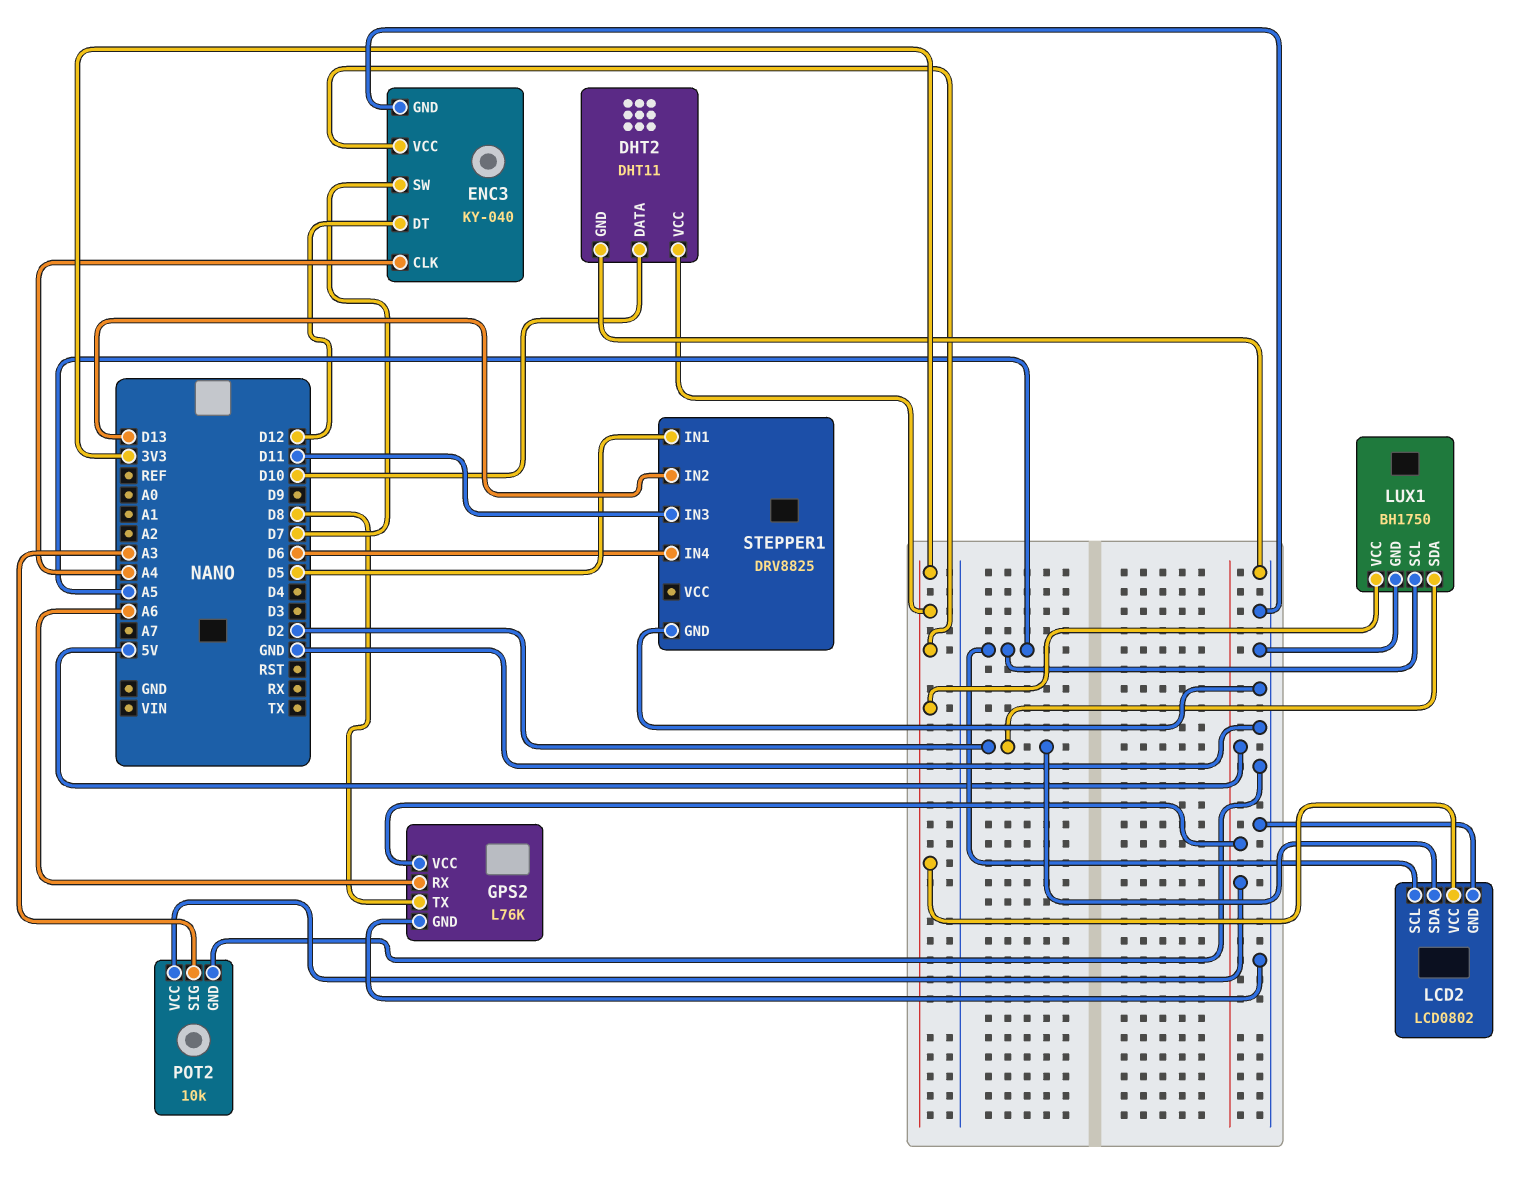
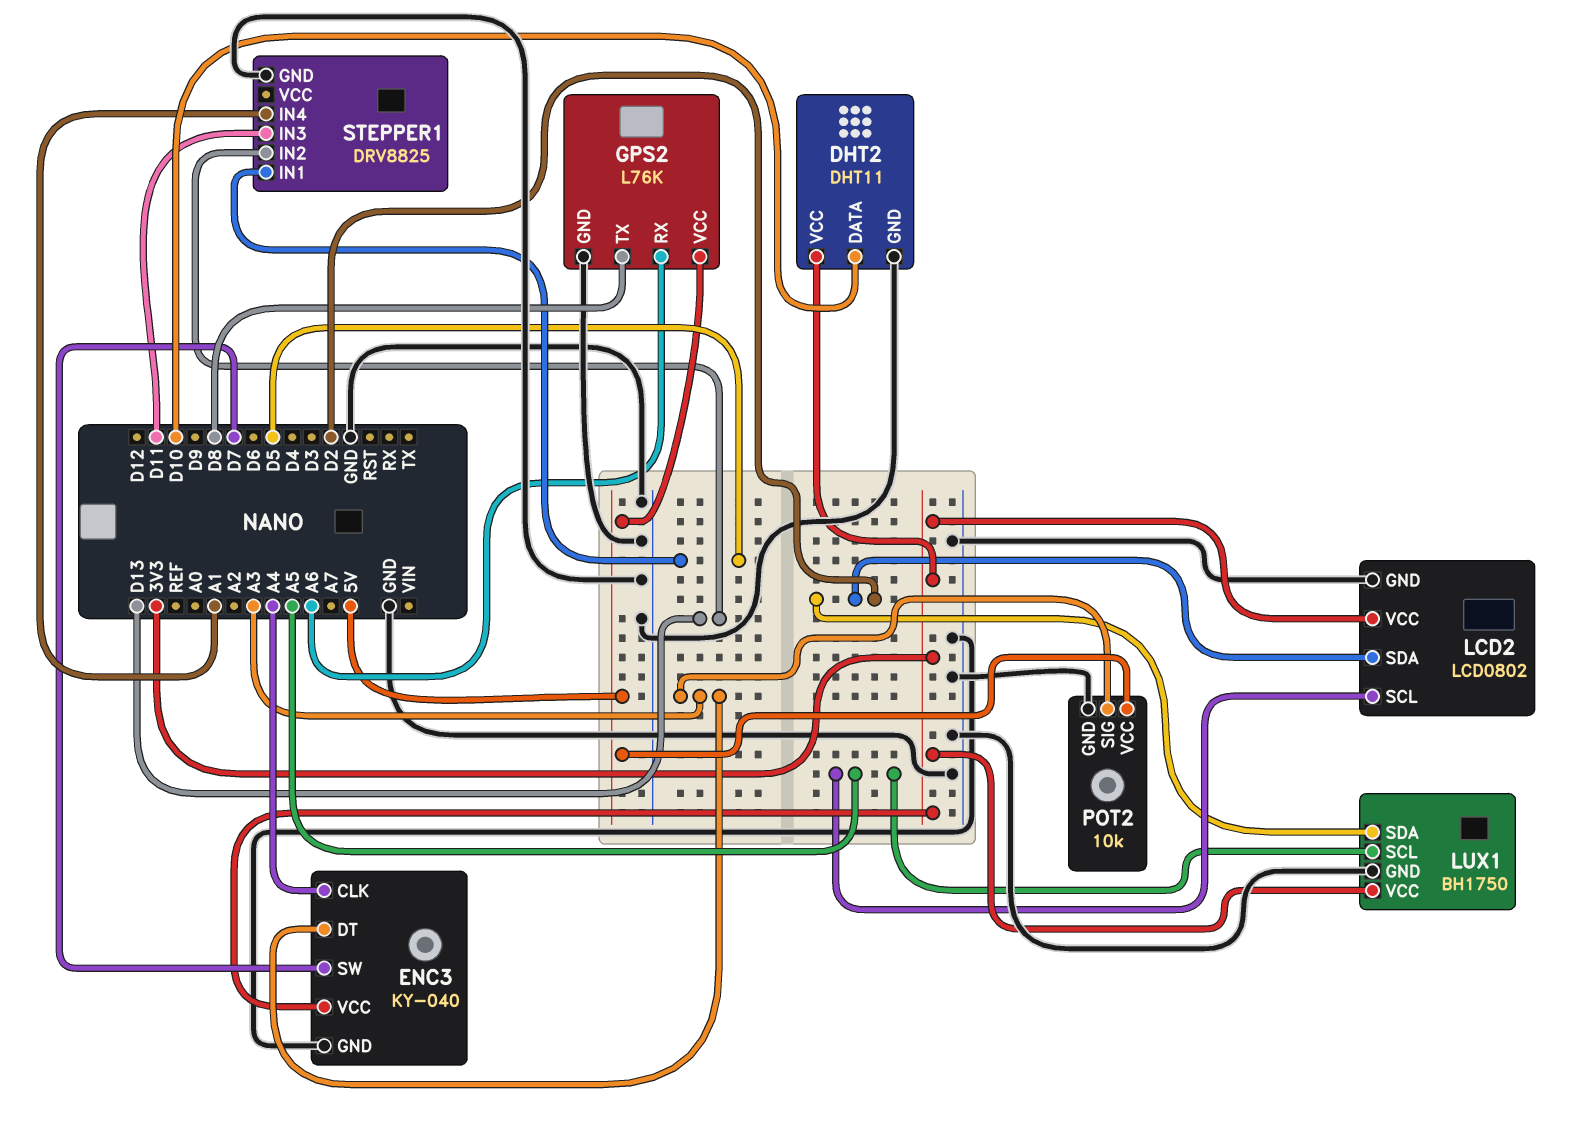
ENC3 pin DT: D12 -> A3
STEPPER1 pin IN4: D6 -> A1

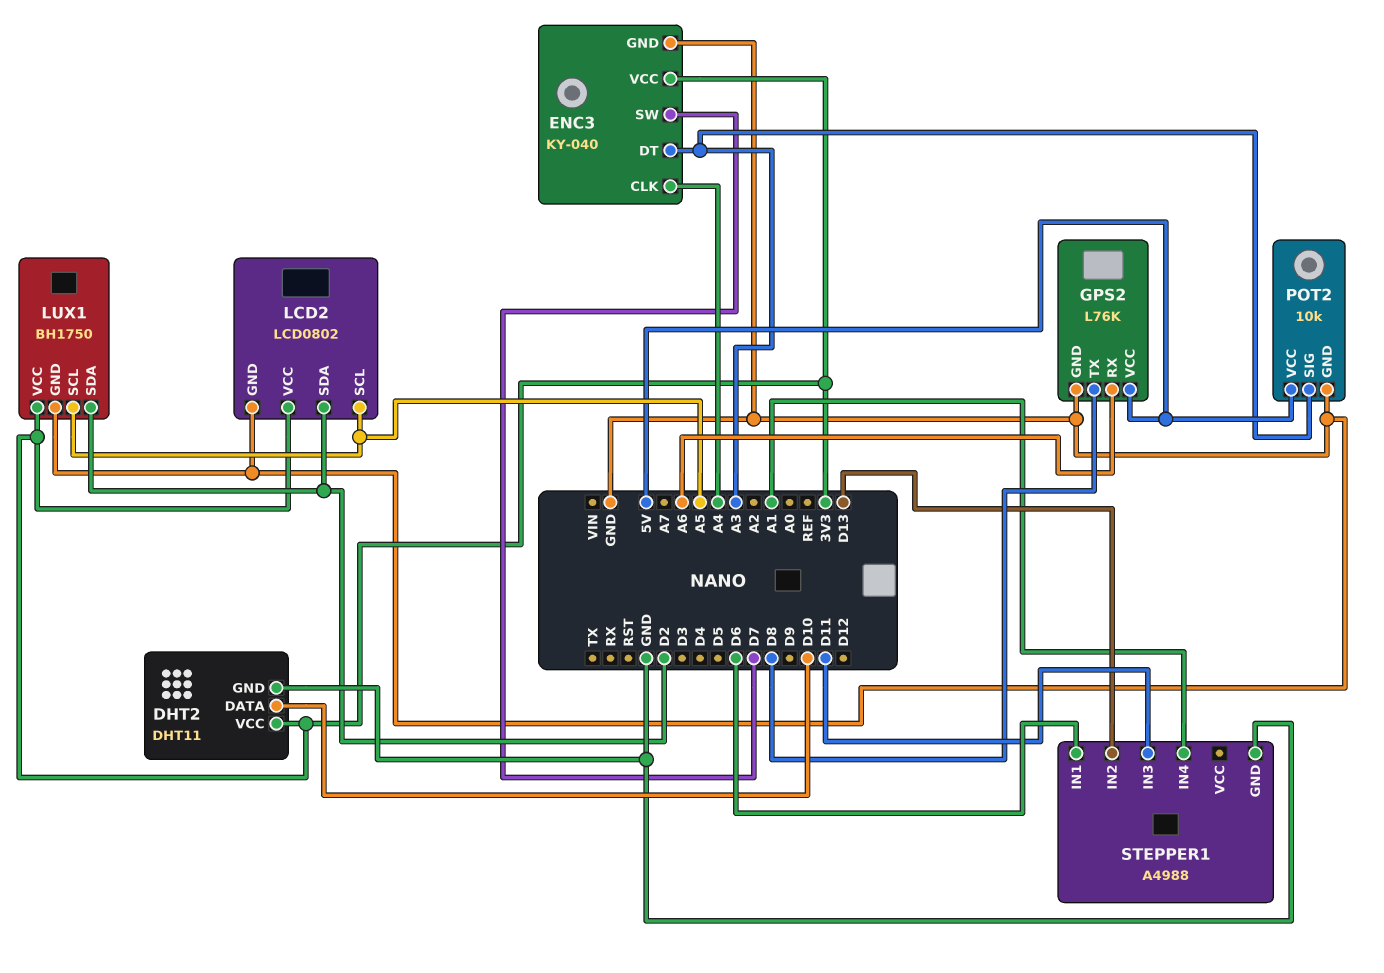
STEPPER1: DRV8825 -> A4988
STEPPER1 pin IN1: D5 -> D6

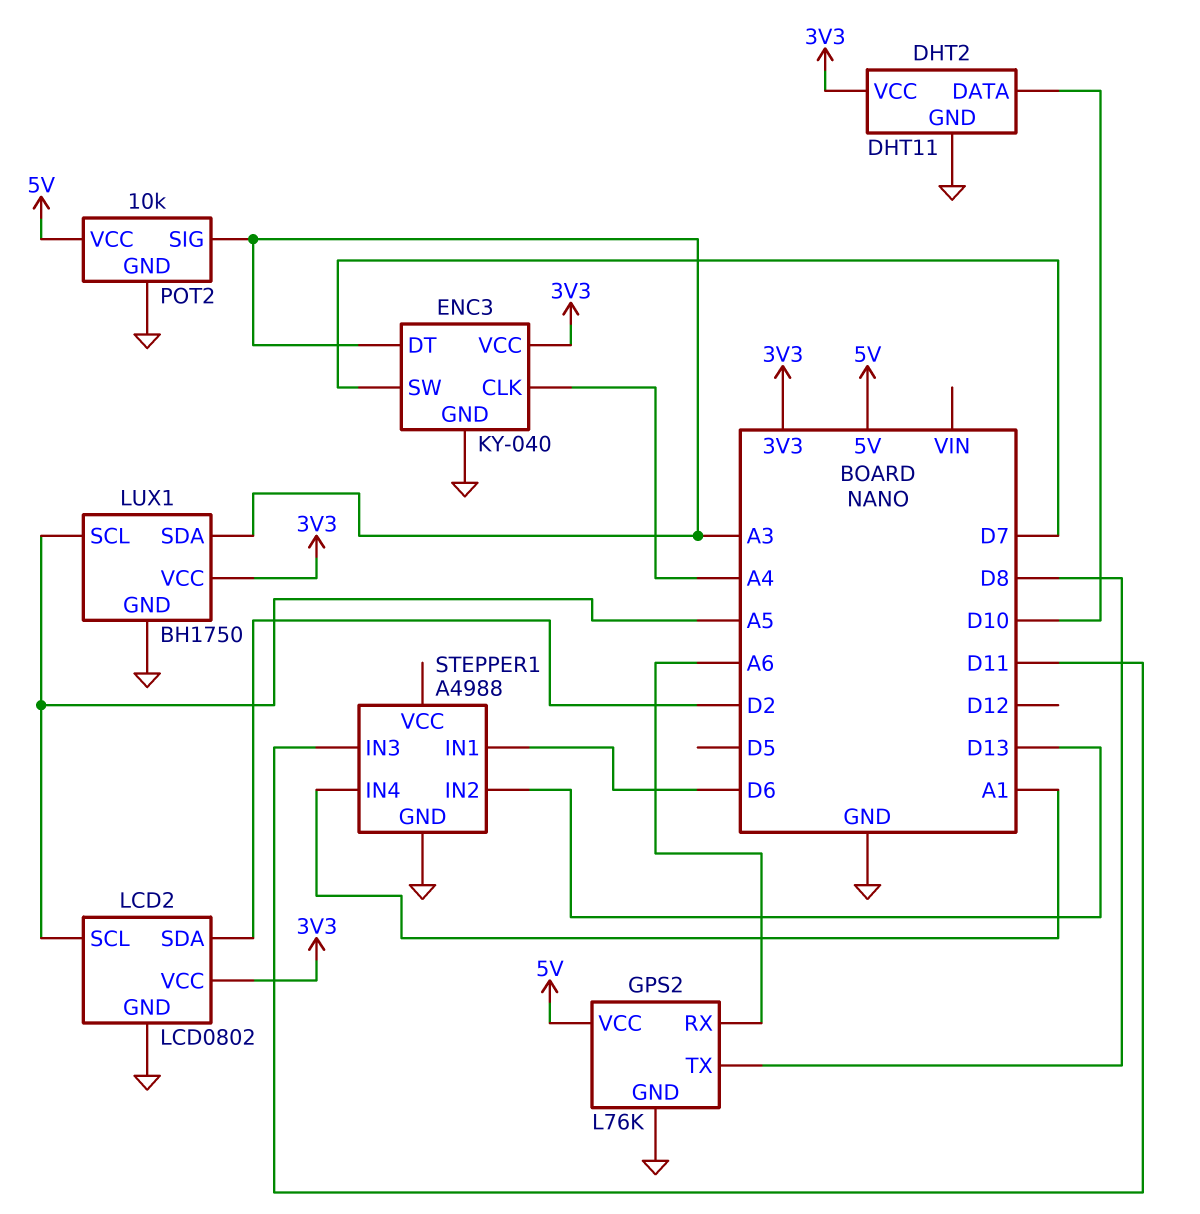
LUX1 pin SDA: D2 -> A3

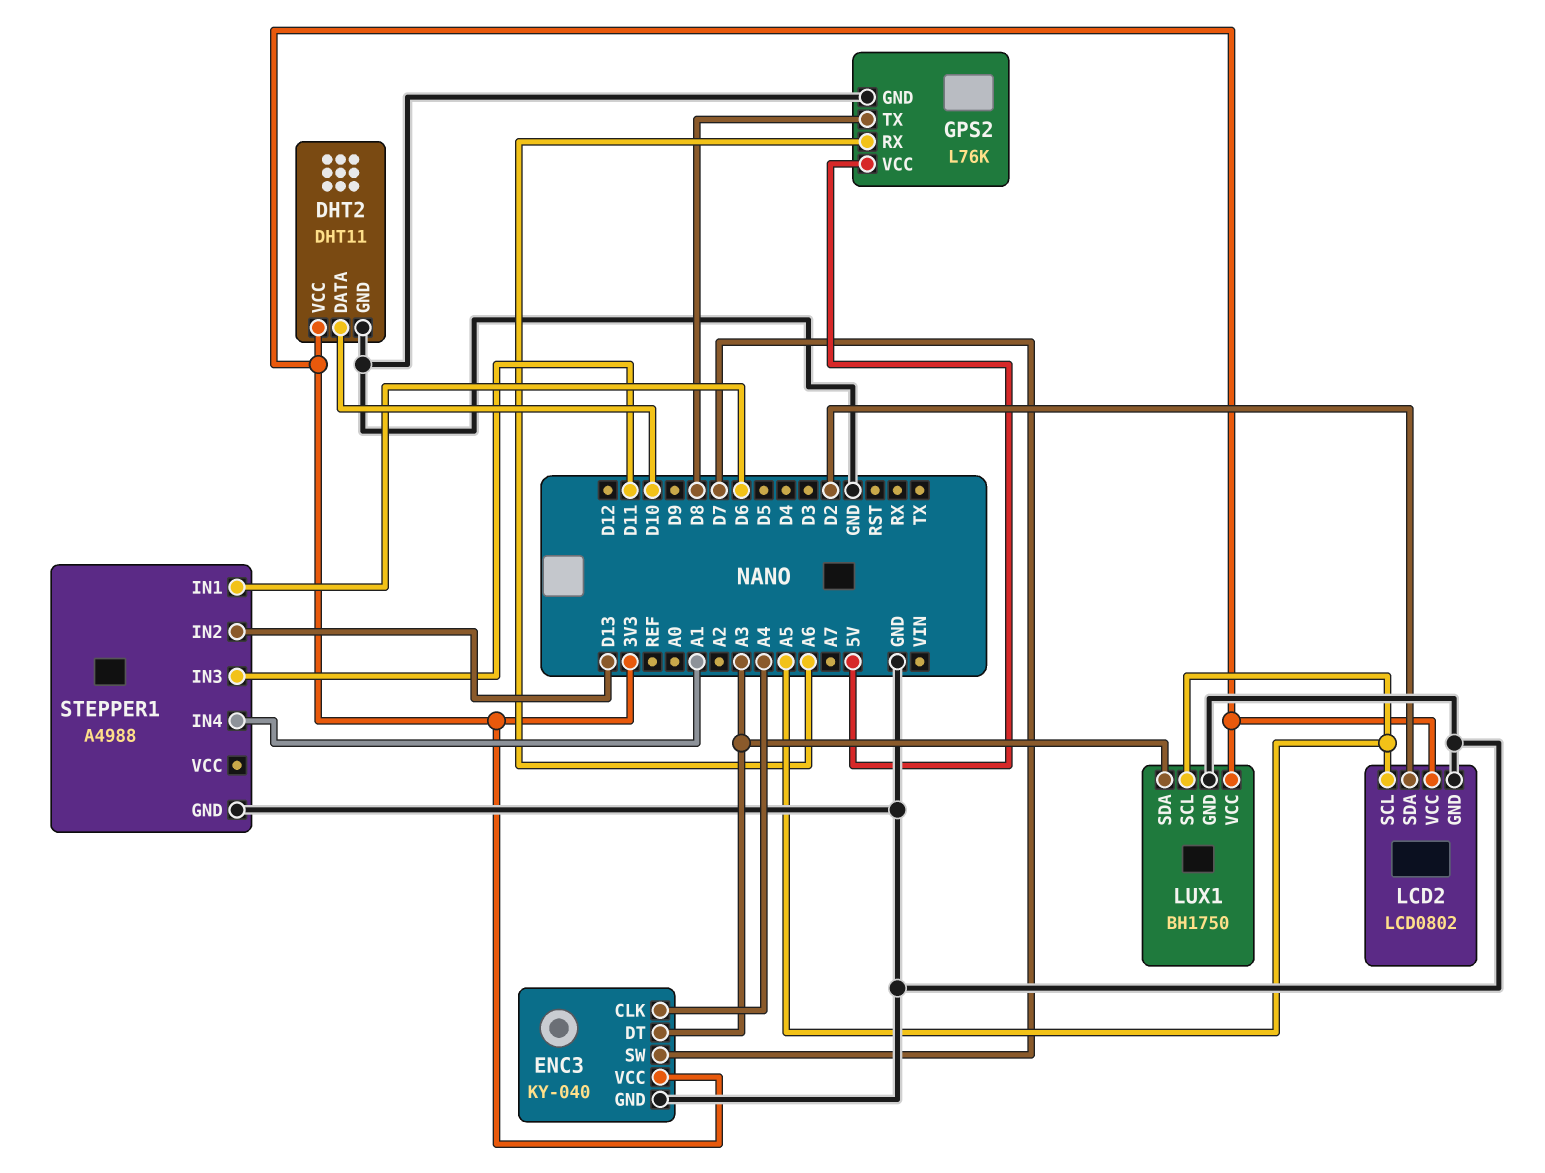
POT2: 10k -> none
POT2 pin GND: GND -> none
POT2 pin SIG: A3 -> none
POT2 pin VCC: 5V -> none

